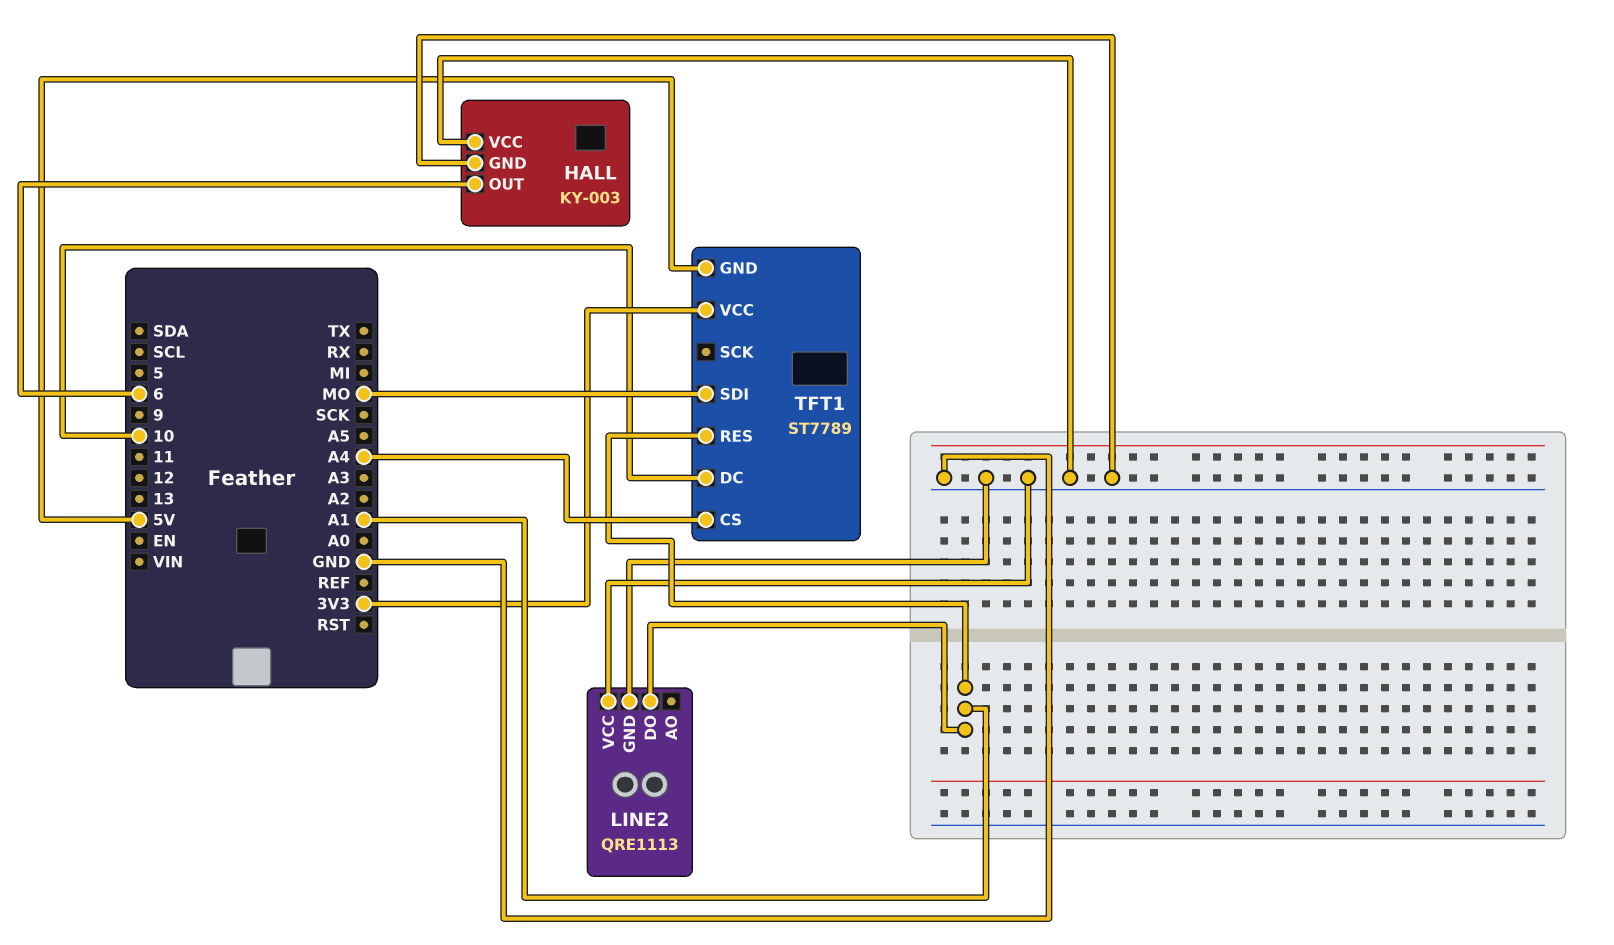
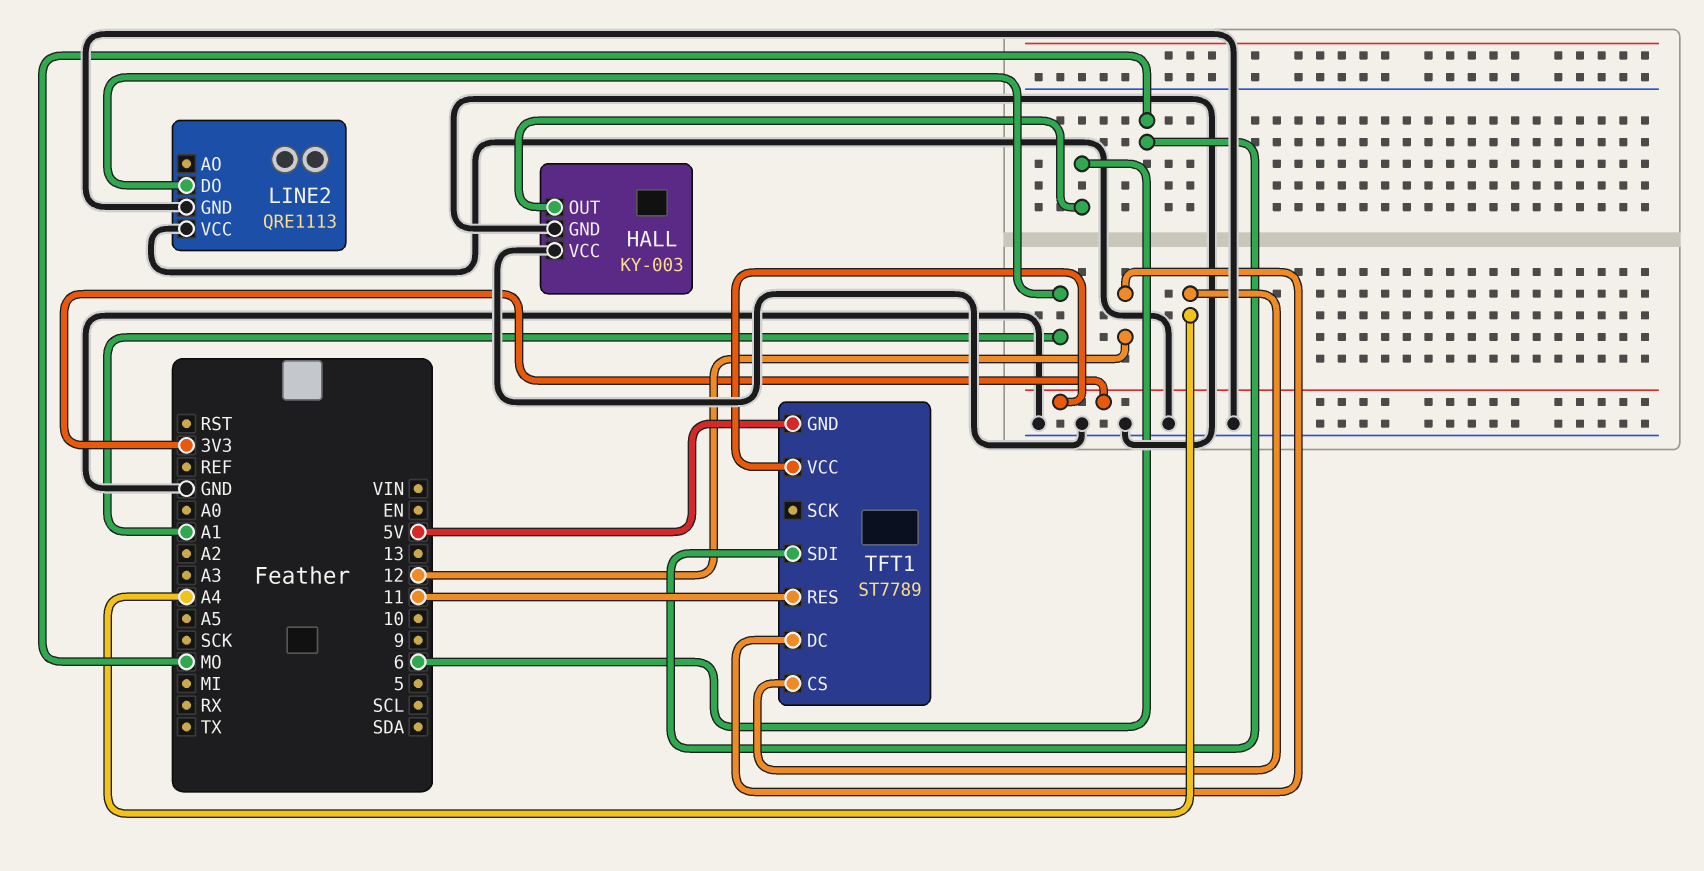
TFT1 pin DC: 10 -> 12
TFT1 pin RES: A1 -> 11

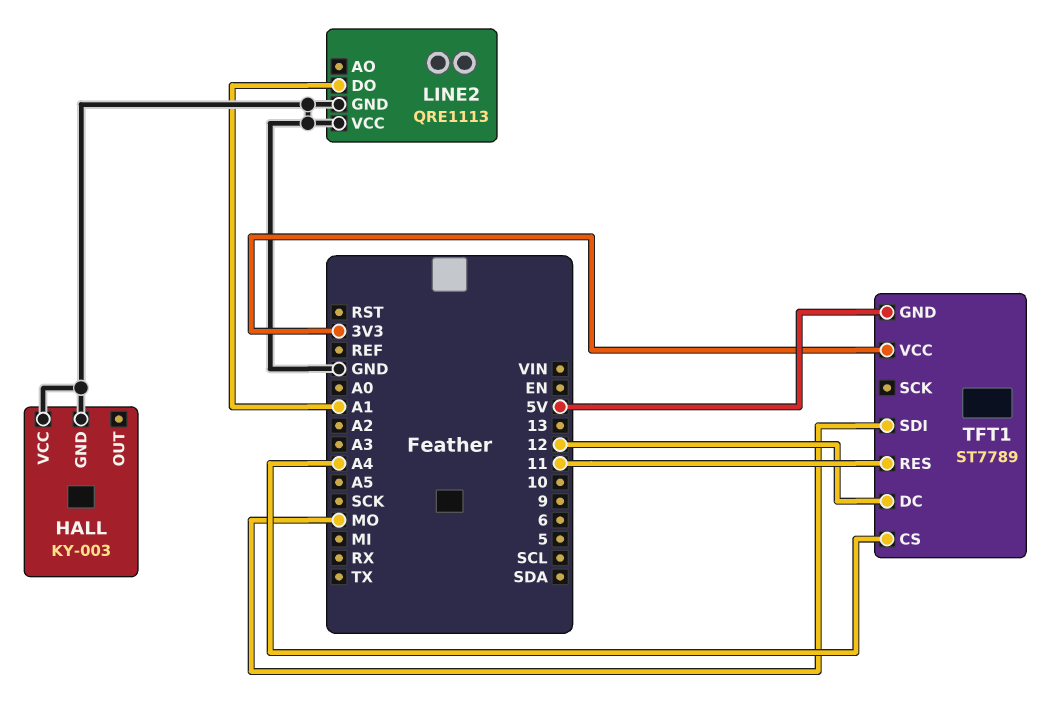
HALL pin OUT: 6 -> none

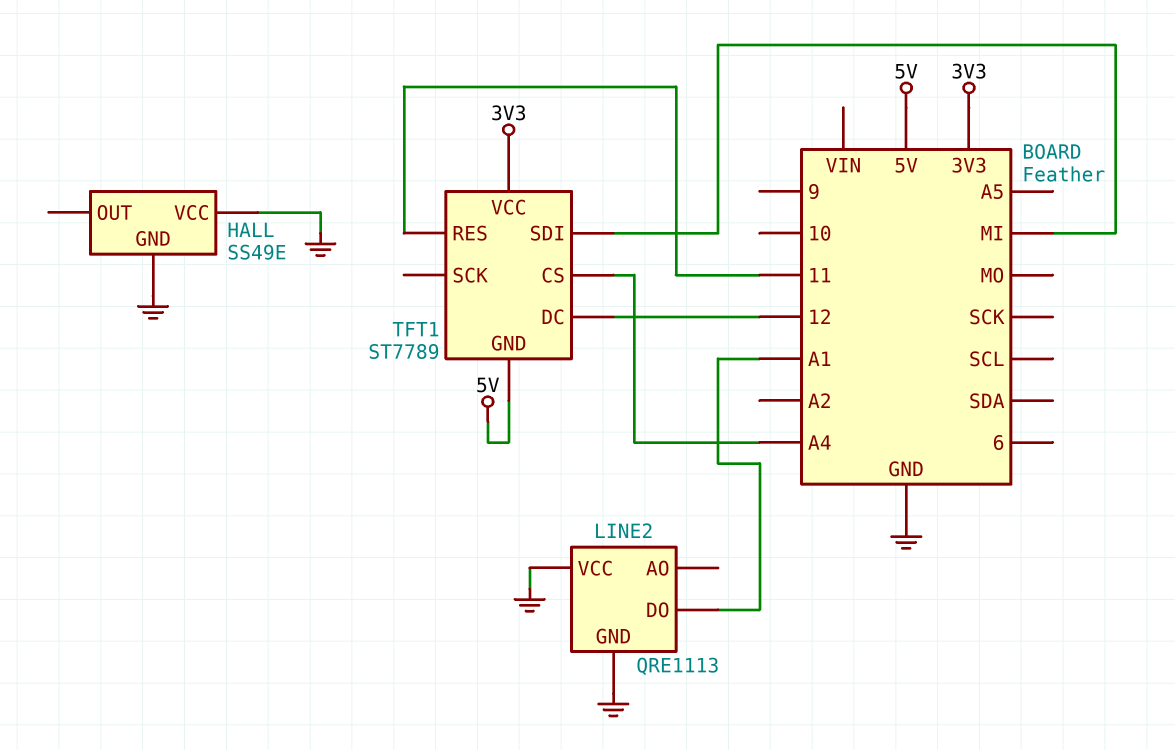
HALL: KY-003 -> SS49E
TFT1 pin SDI: MO -> MI

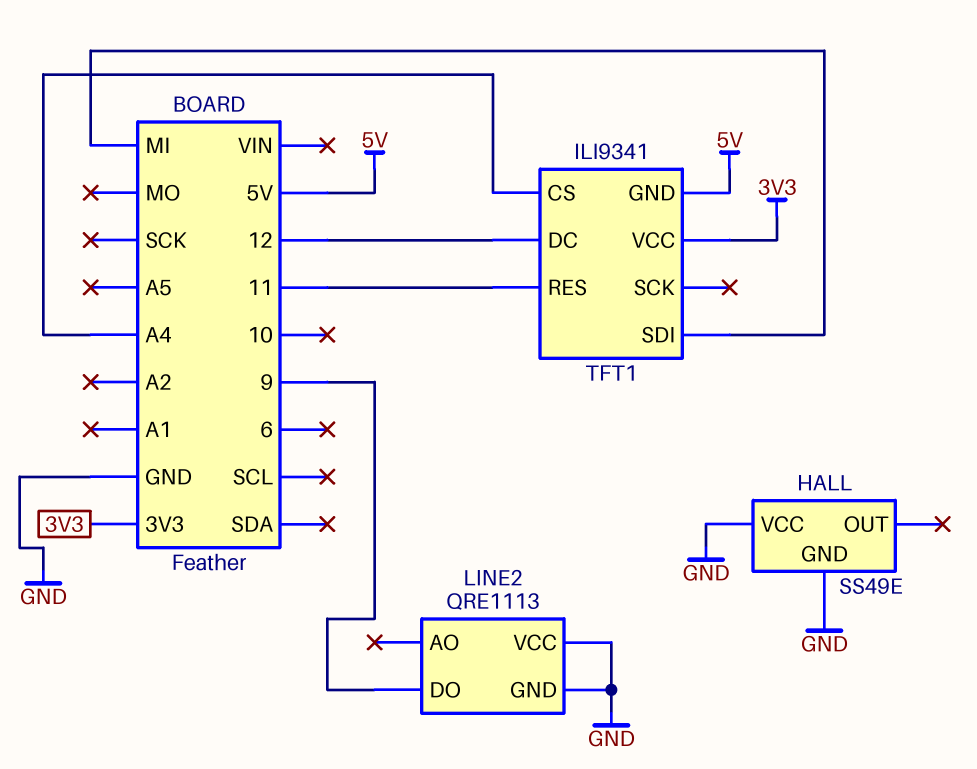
LINE2 pin DO: A1 -> 9
TFT1: ST7789 -> ILI9341

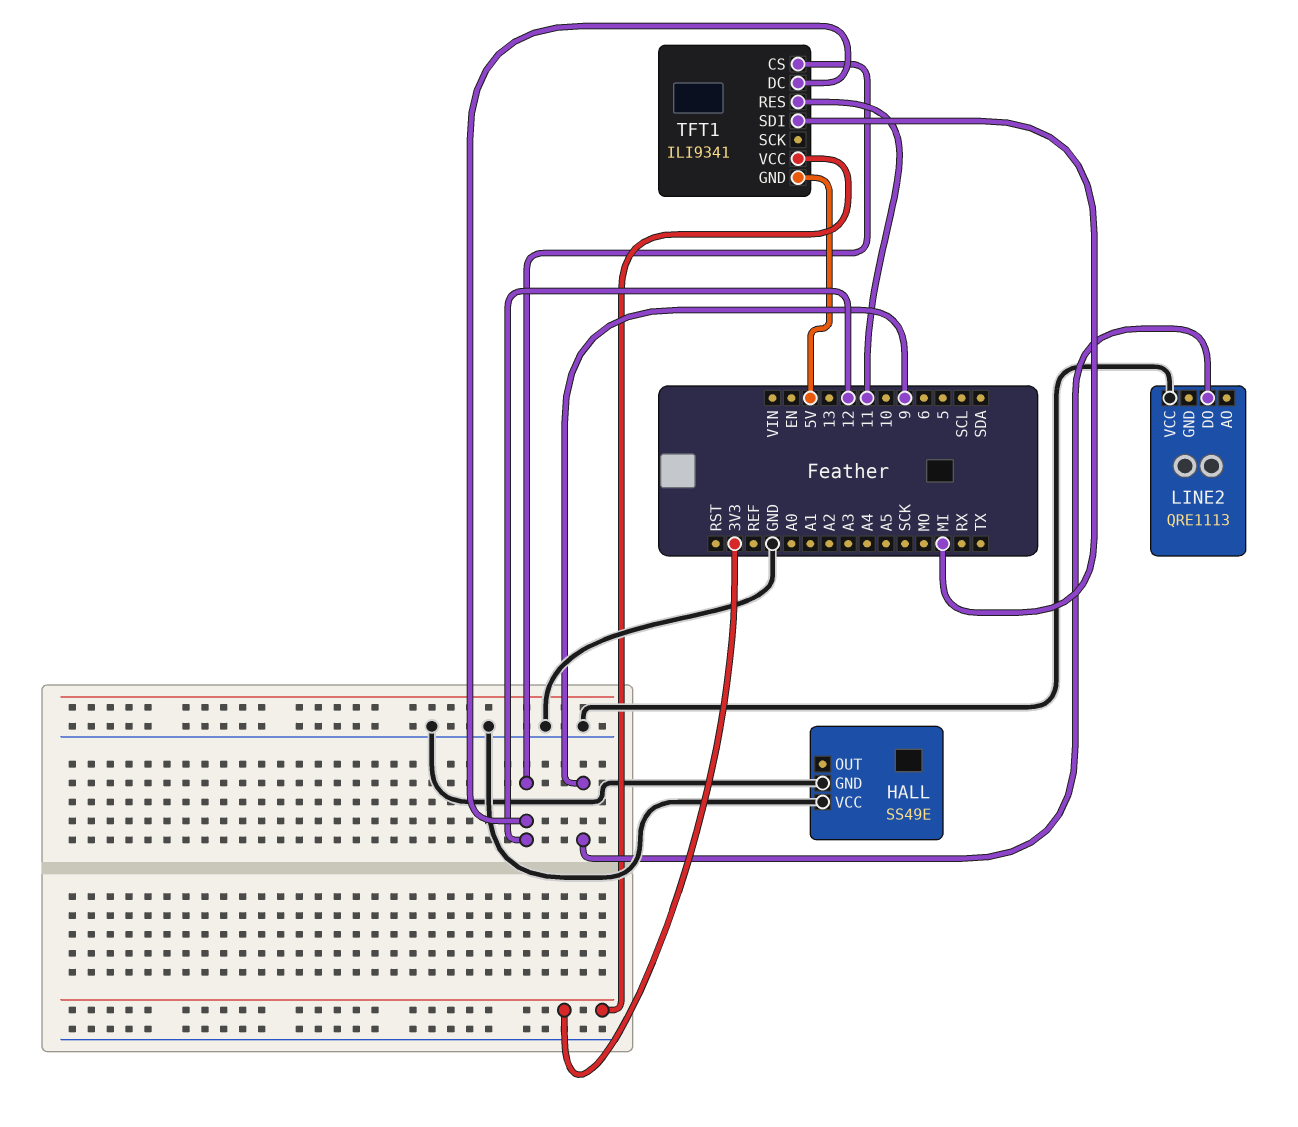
LINE2 pin GND: GND -> none
TFT1 pin CS: A4 -> 12

